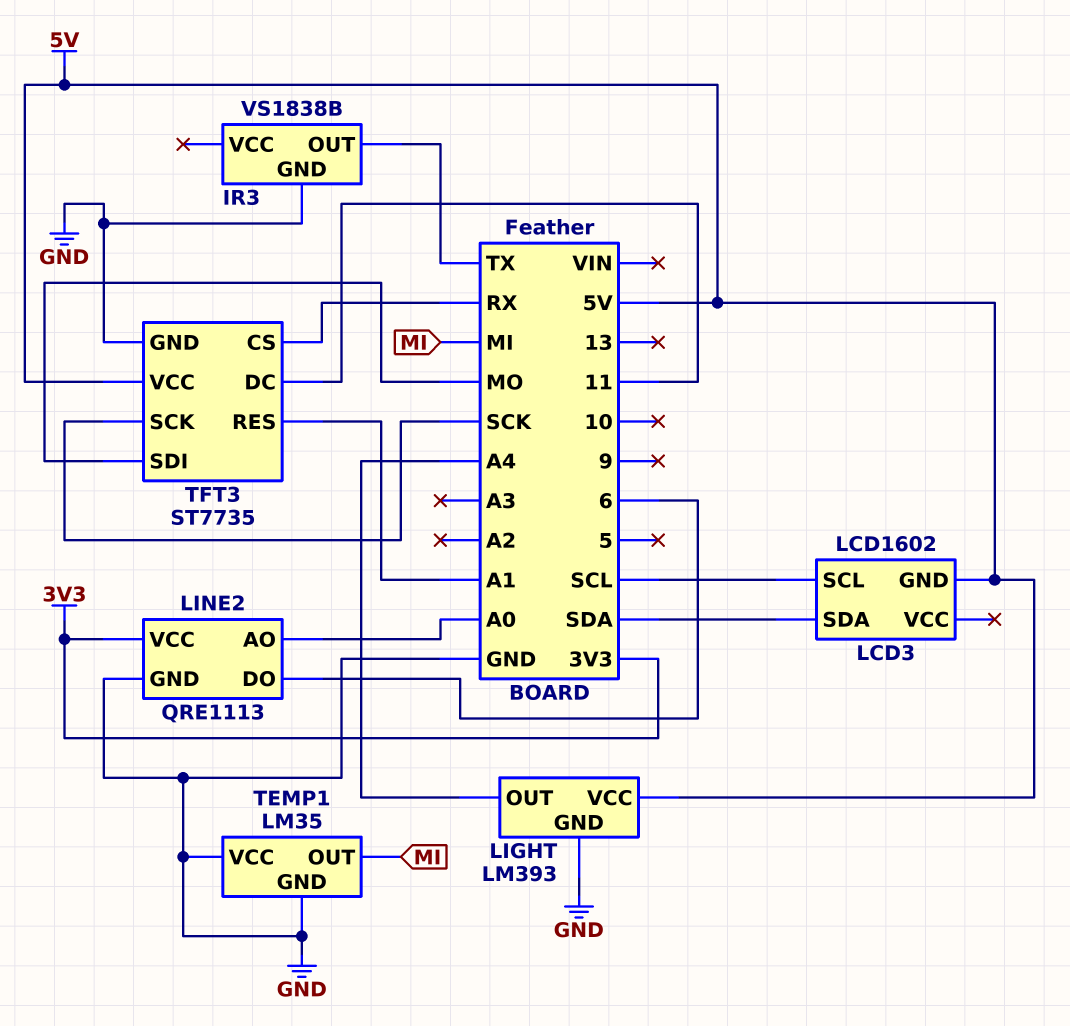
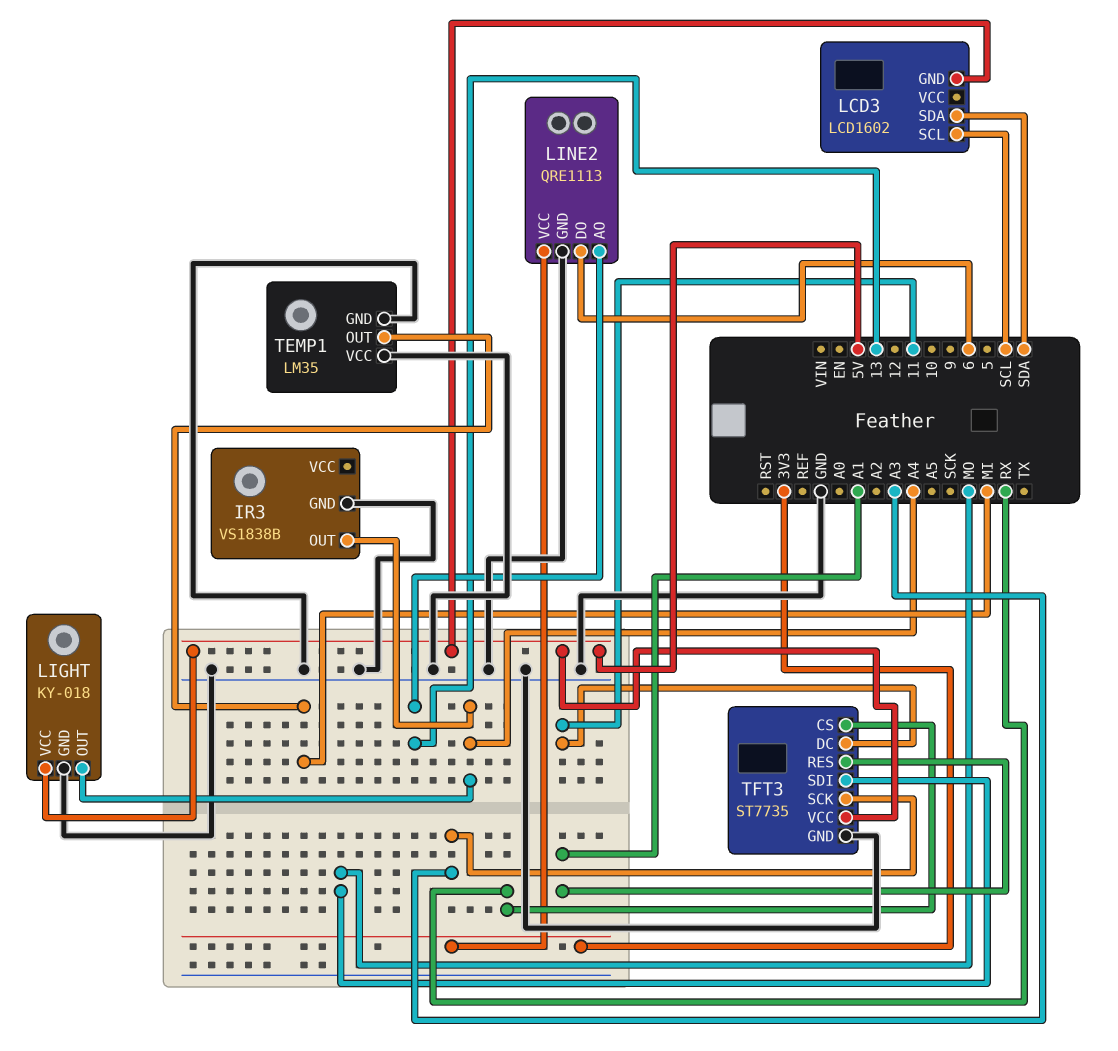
IR3 pin OUT: TX -> A4
LIGHT: LM393 -> KY-018
LINE2 pin AO: A0 -> 13
TFT3 pin SCK: SCK -> A3

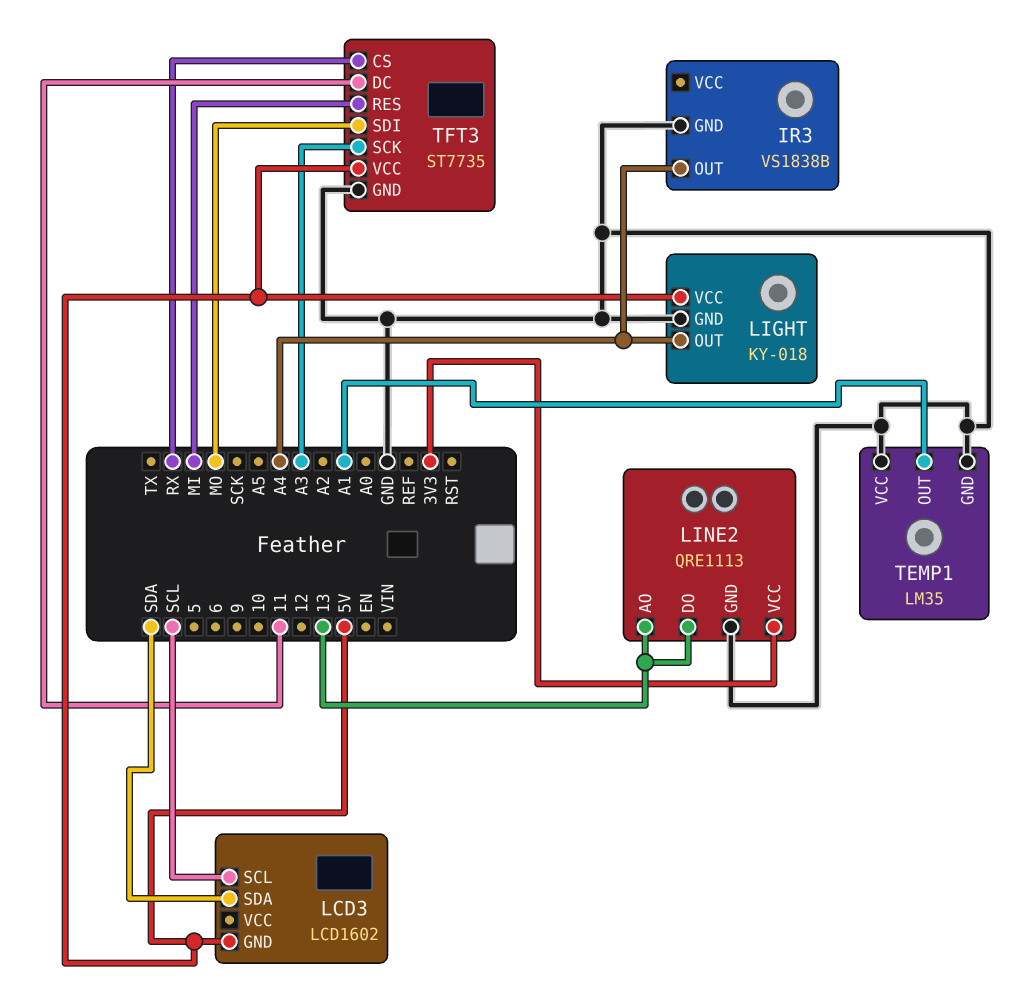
LINE2 pin DO: 6 -> 13
TEMP1 pin OUT: MI -> A1
TFT3 pin RES: A1 -> MI

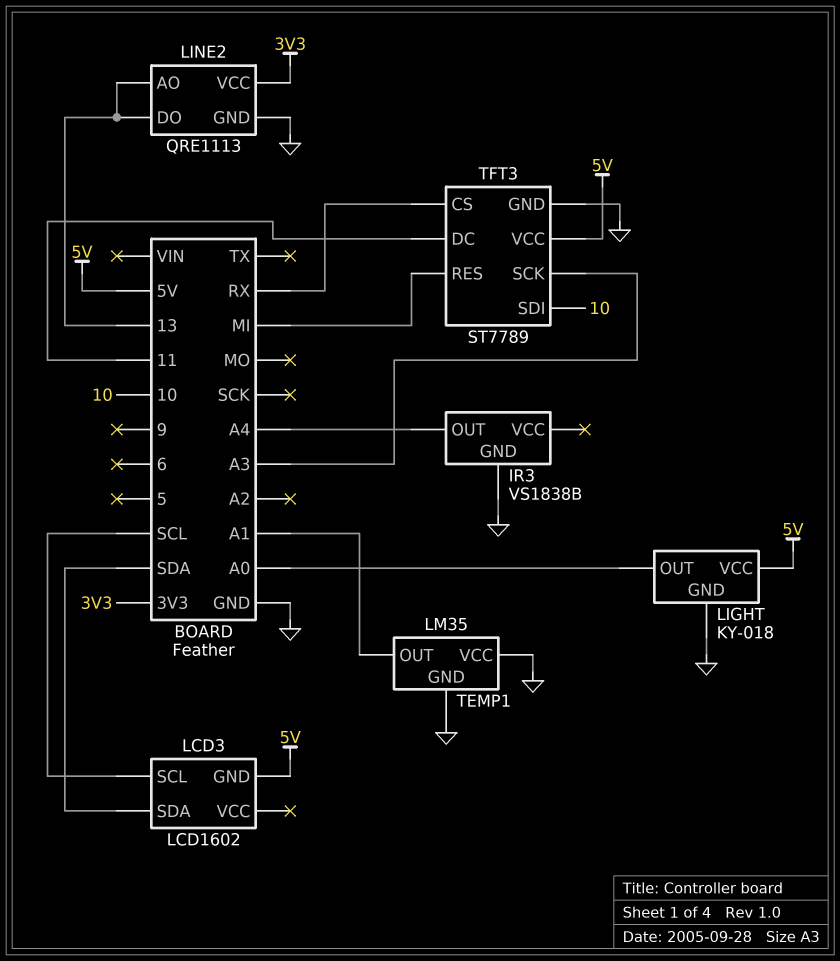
LIGHT pin OUT: A4 -> A0
TFT3: ST7735 -> ST7789
TFT3 pin SDI: MO -> 10

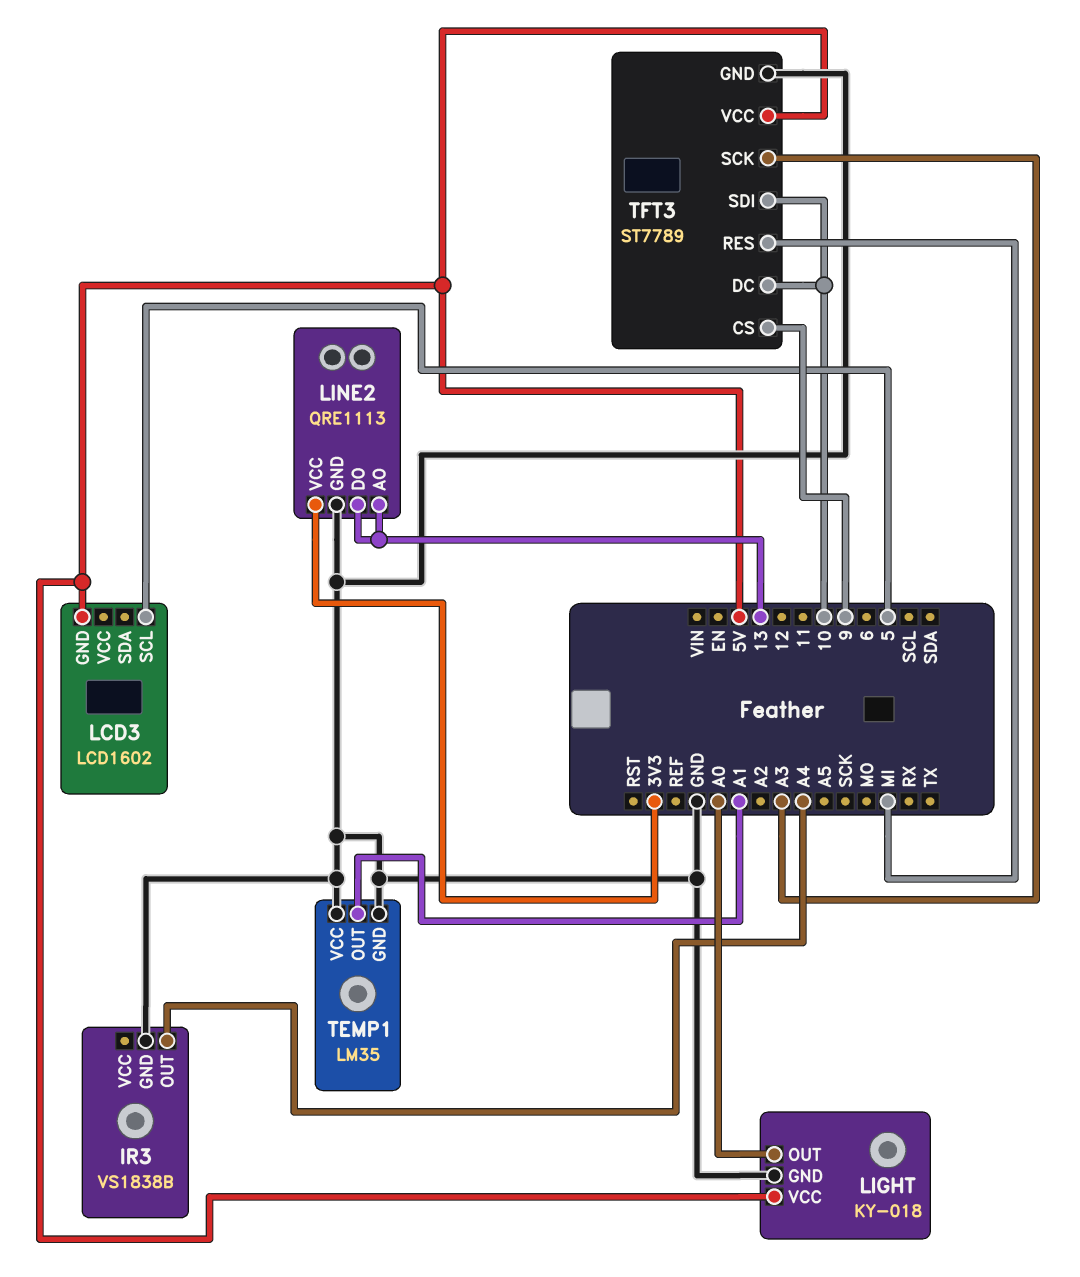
LCD3 pin SCL: SCL -> 5
LCD3 pin SDA: SDA -> none
TFT3 pin CS: RX -> 9
TFT3 pin DC: 11 -> 10

